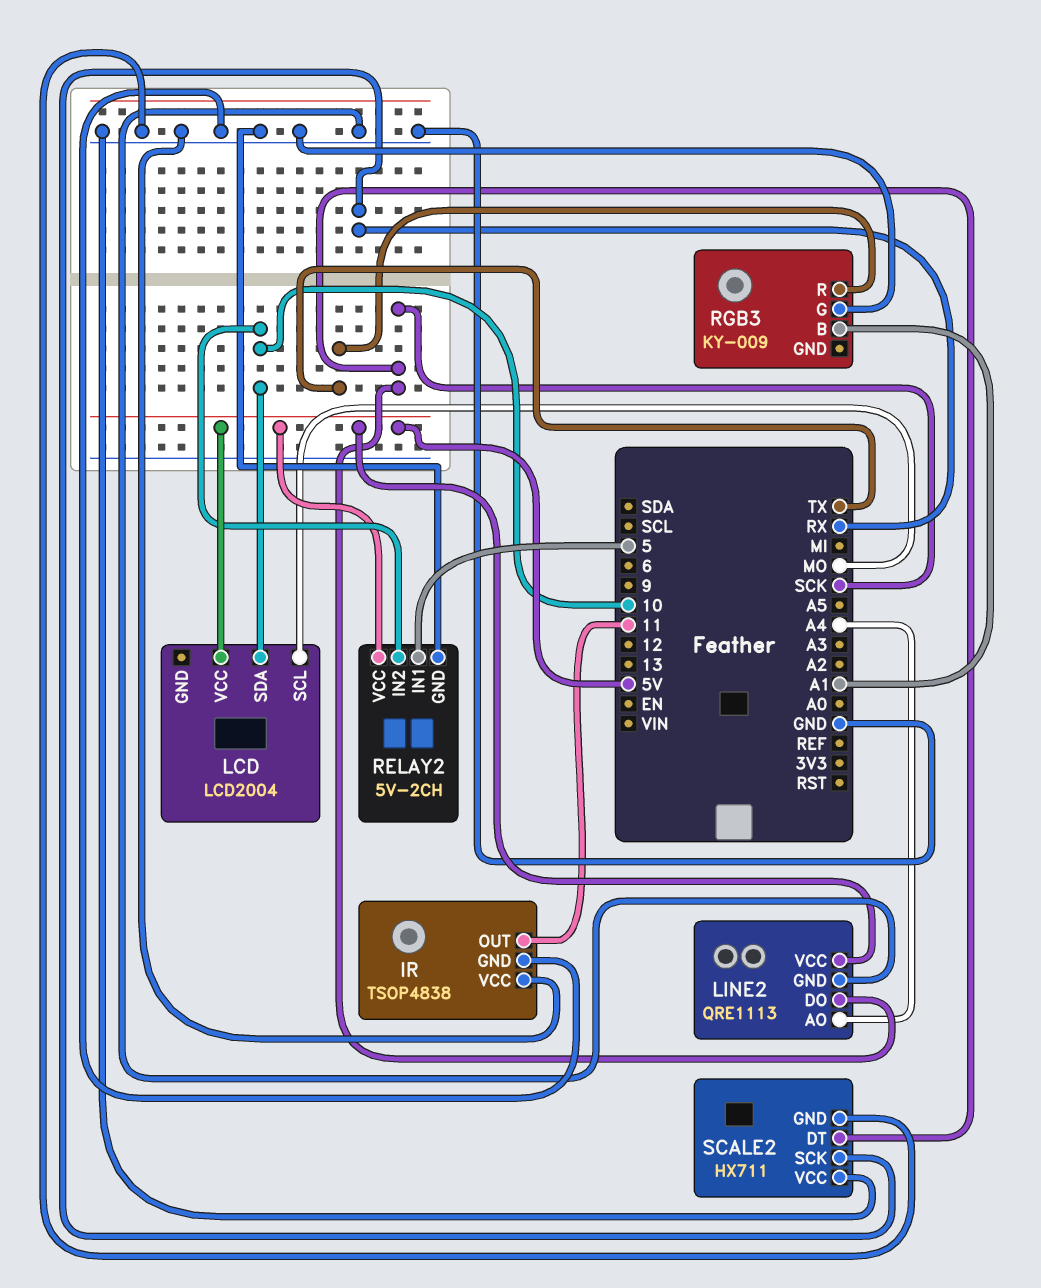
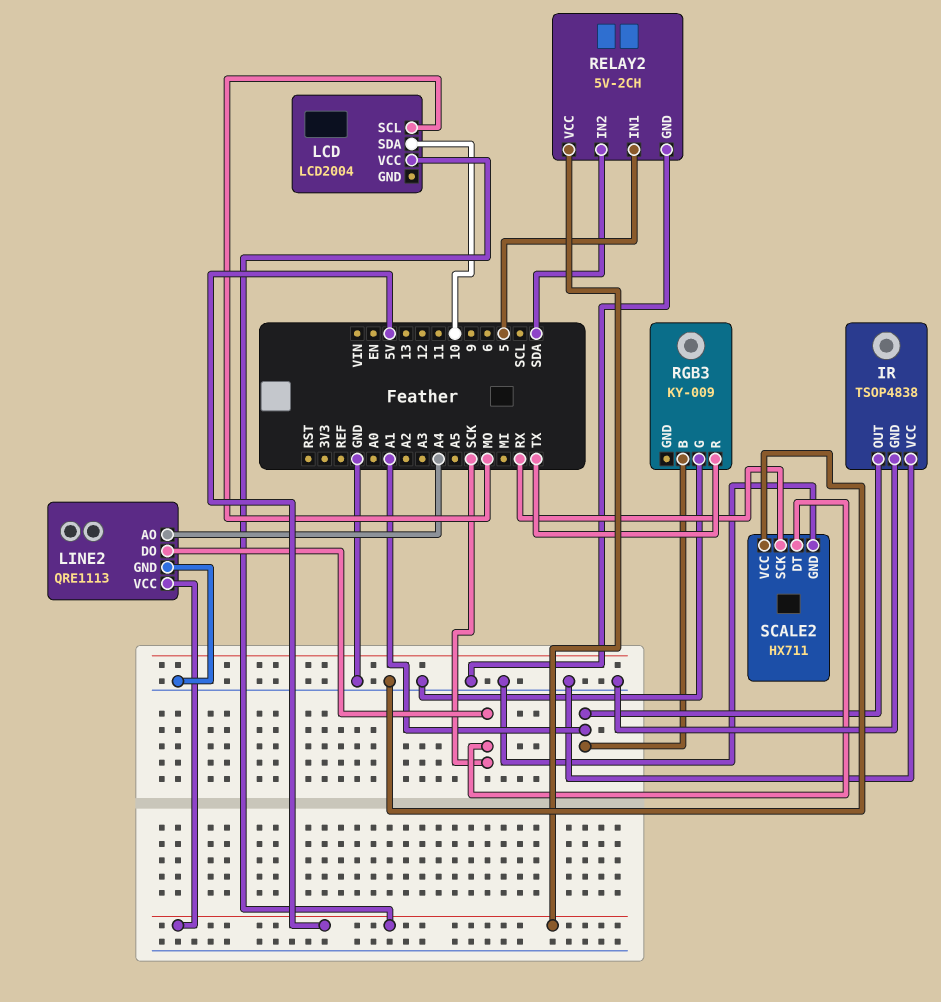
IR pin OUT: 11 -> A1
RELAY2 pin IN2: 10 -> SDA

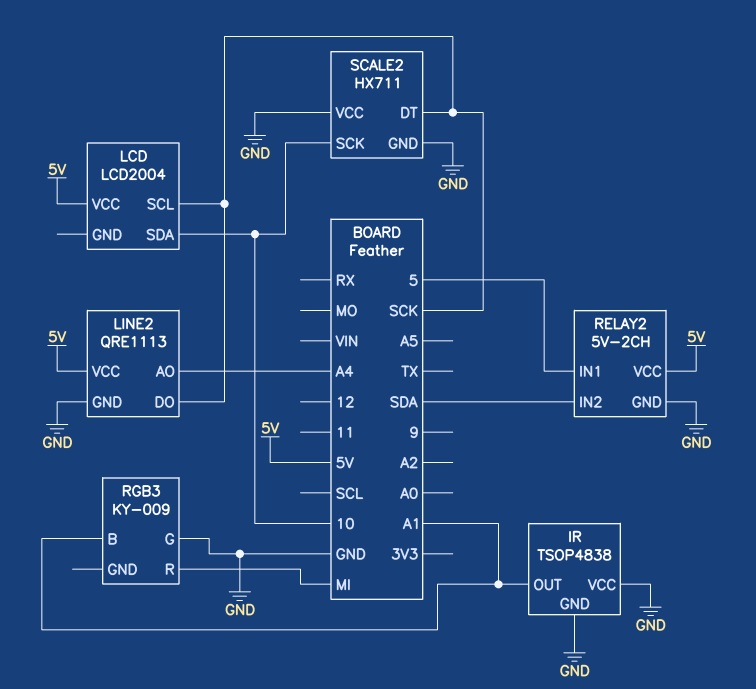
LCD pin SCL: MO -> SCK
RGB3 pin R: TX -> MI
SCALE2 pin SCK: RX -> 10

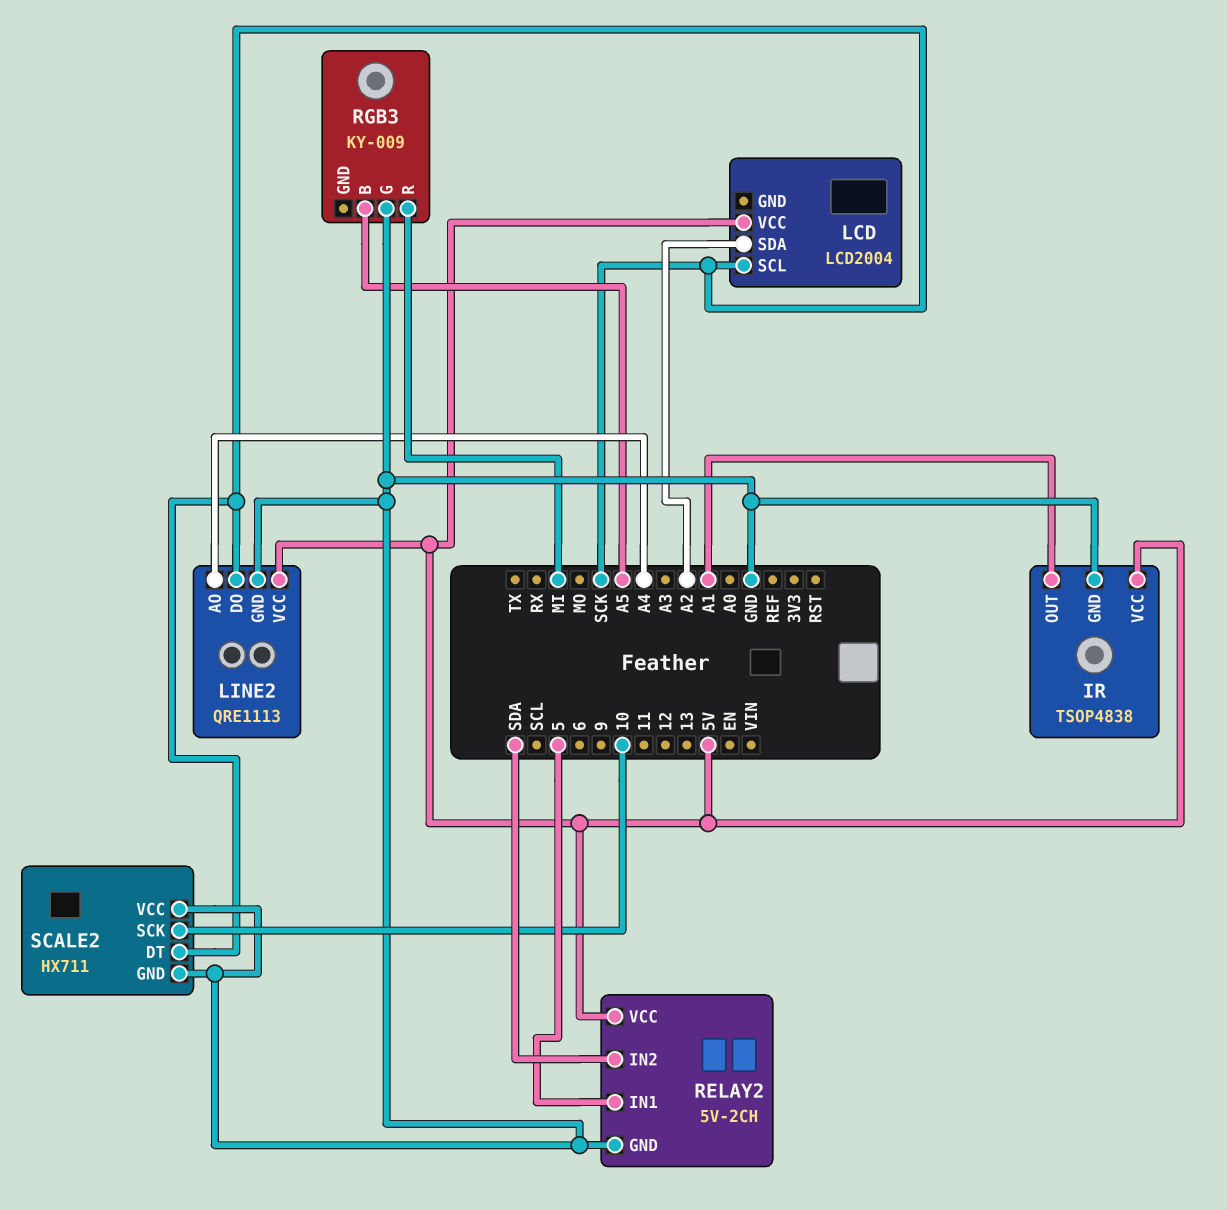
IR pin VCC: GND -> 5V
LCD pin SDA: 10 -> A2
RGB3 pin B: A1 -> A5

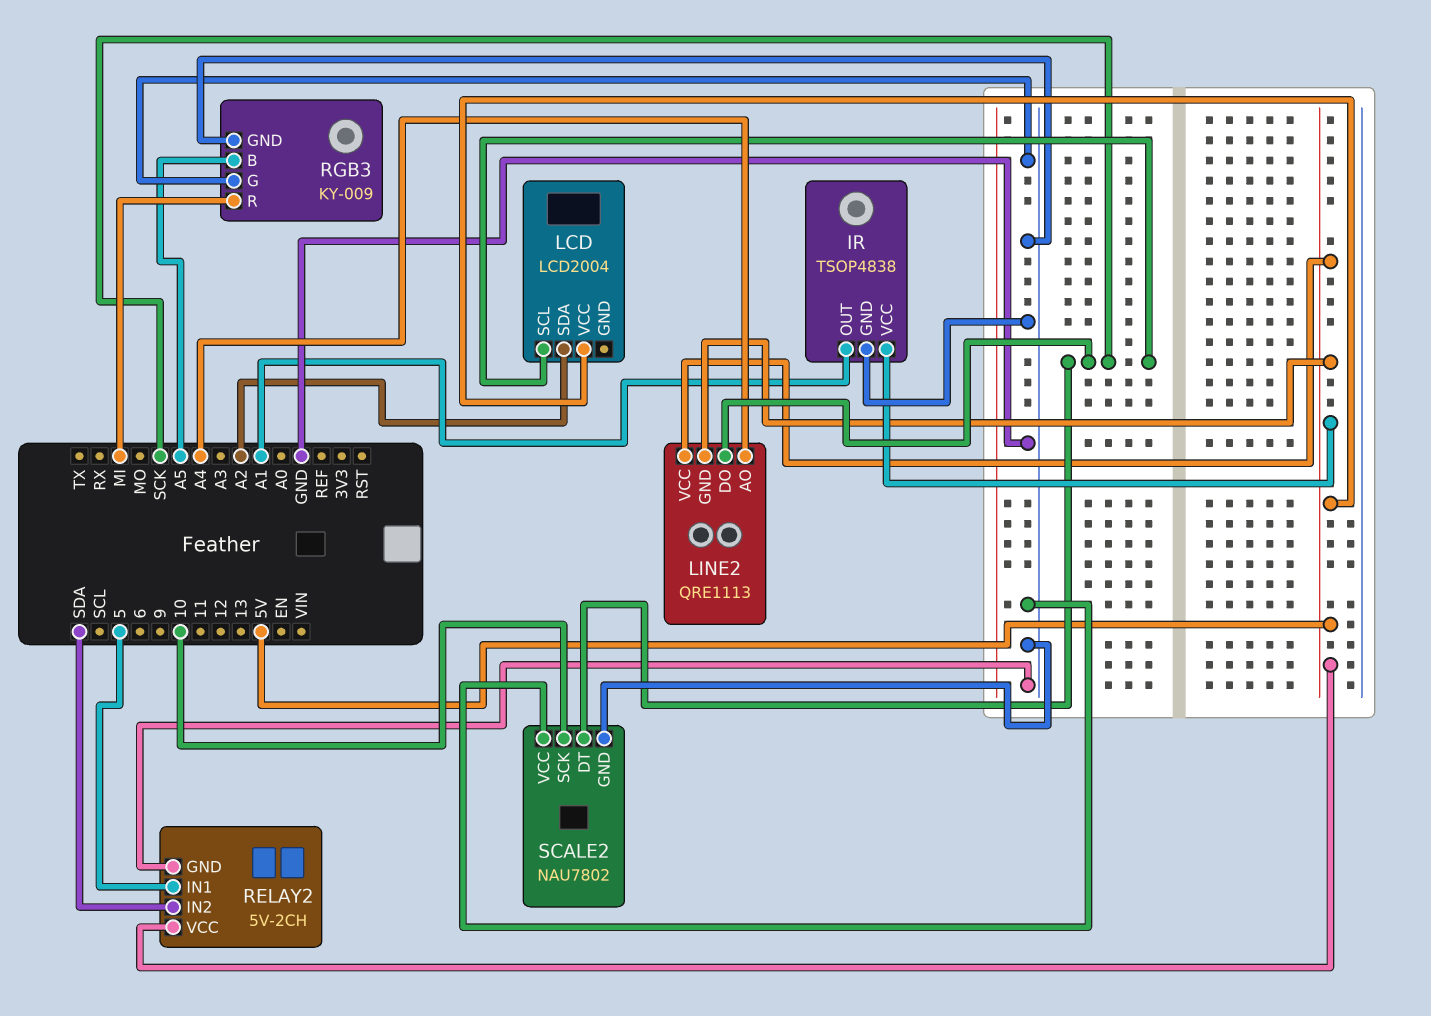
LINE2 pin GND: GND -> 5V
RGB3 pin GND: none -> GND
SCALE2: HX711 -> NAU7802

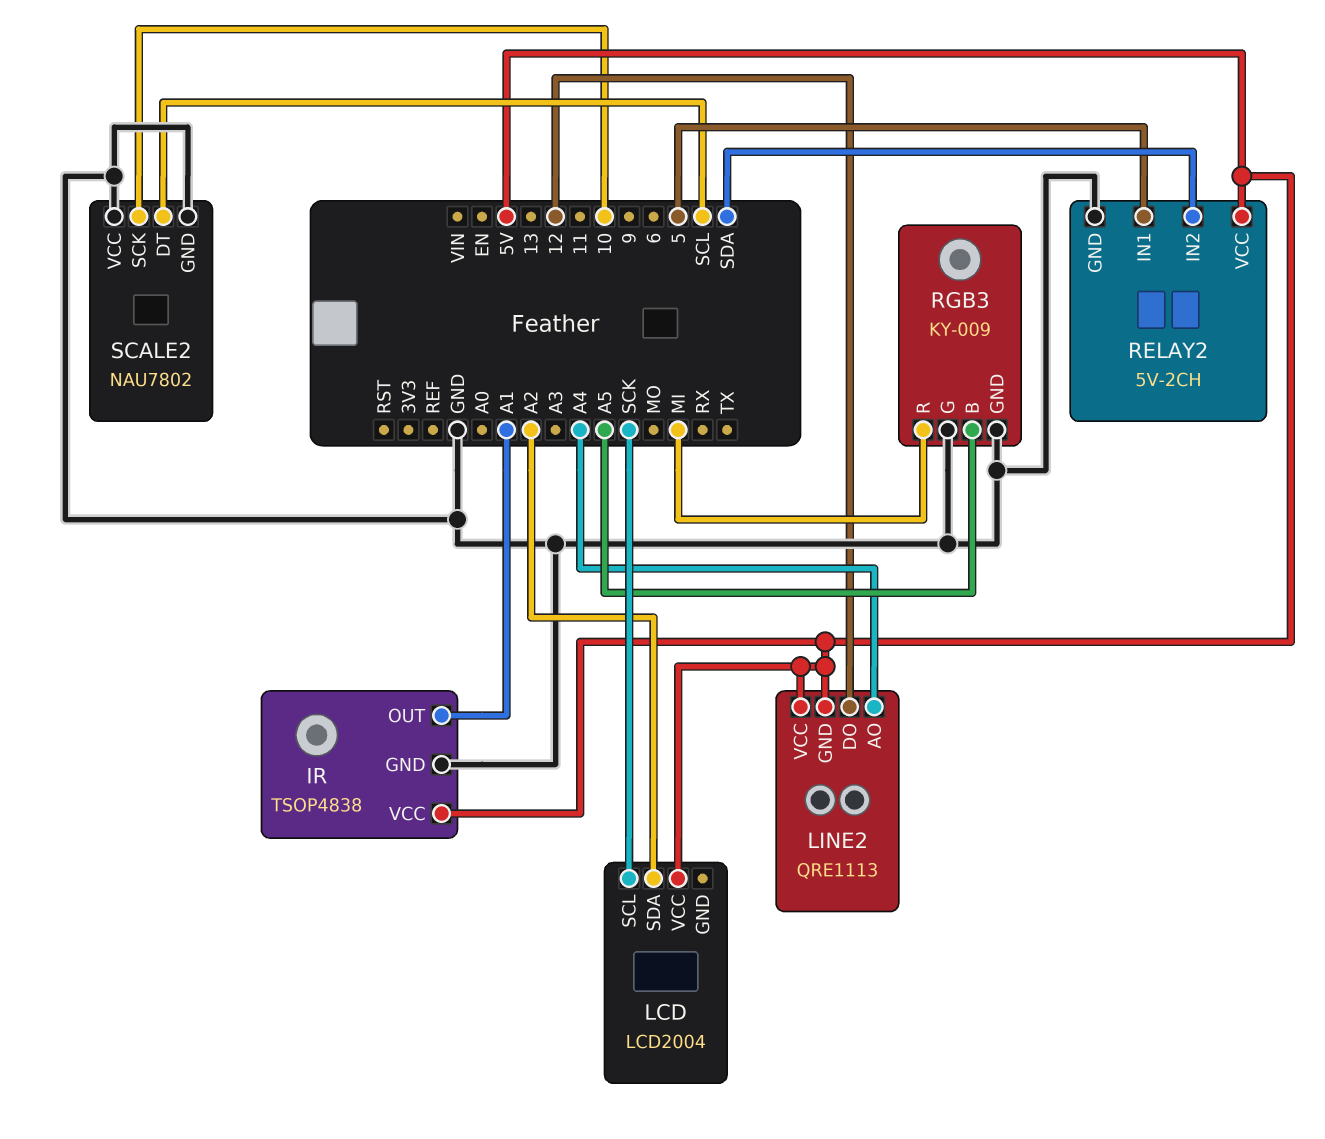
LINE2 pin DO: SCK -> 12
SCALE2 pin DT: SCK -> SCL

